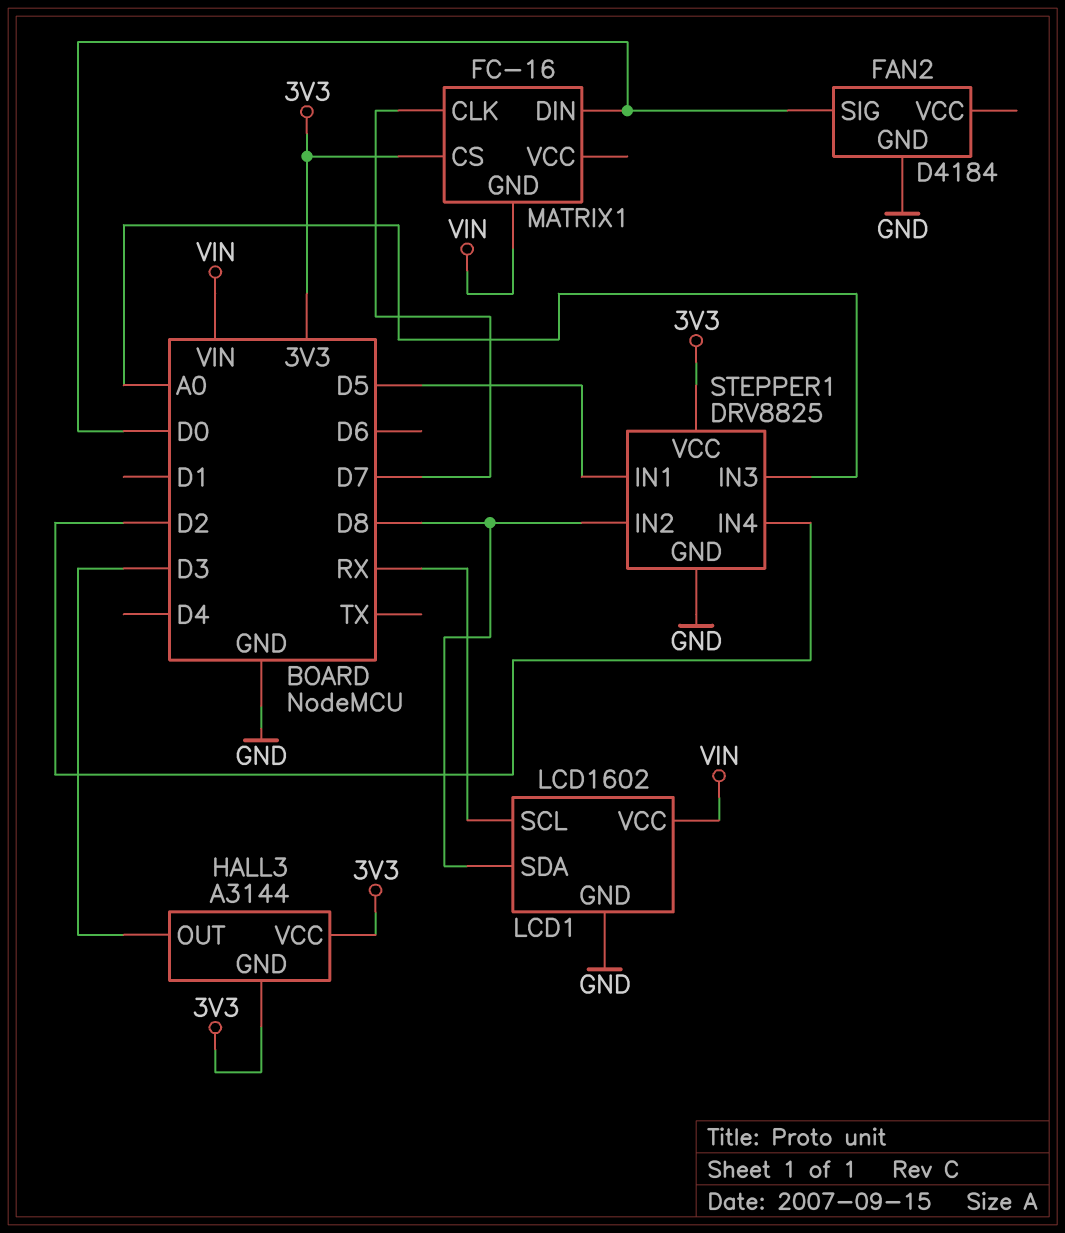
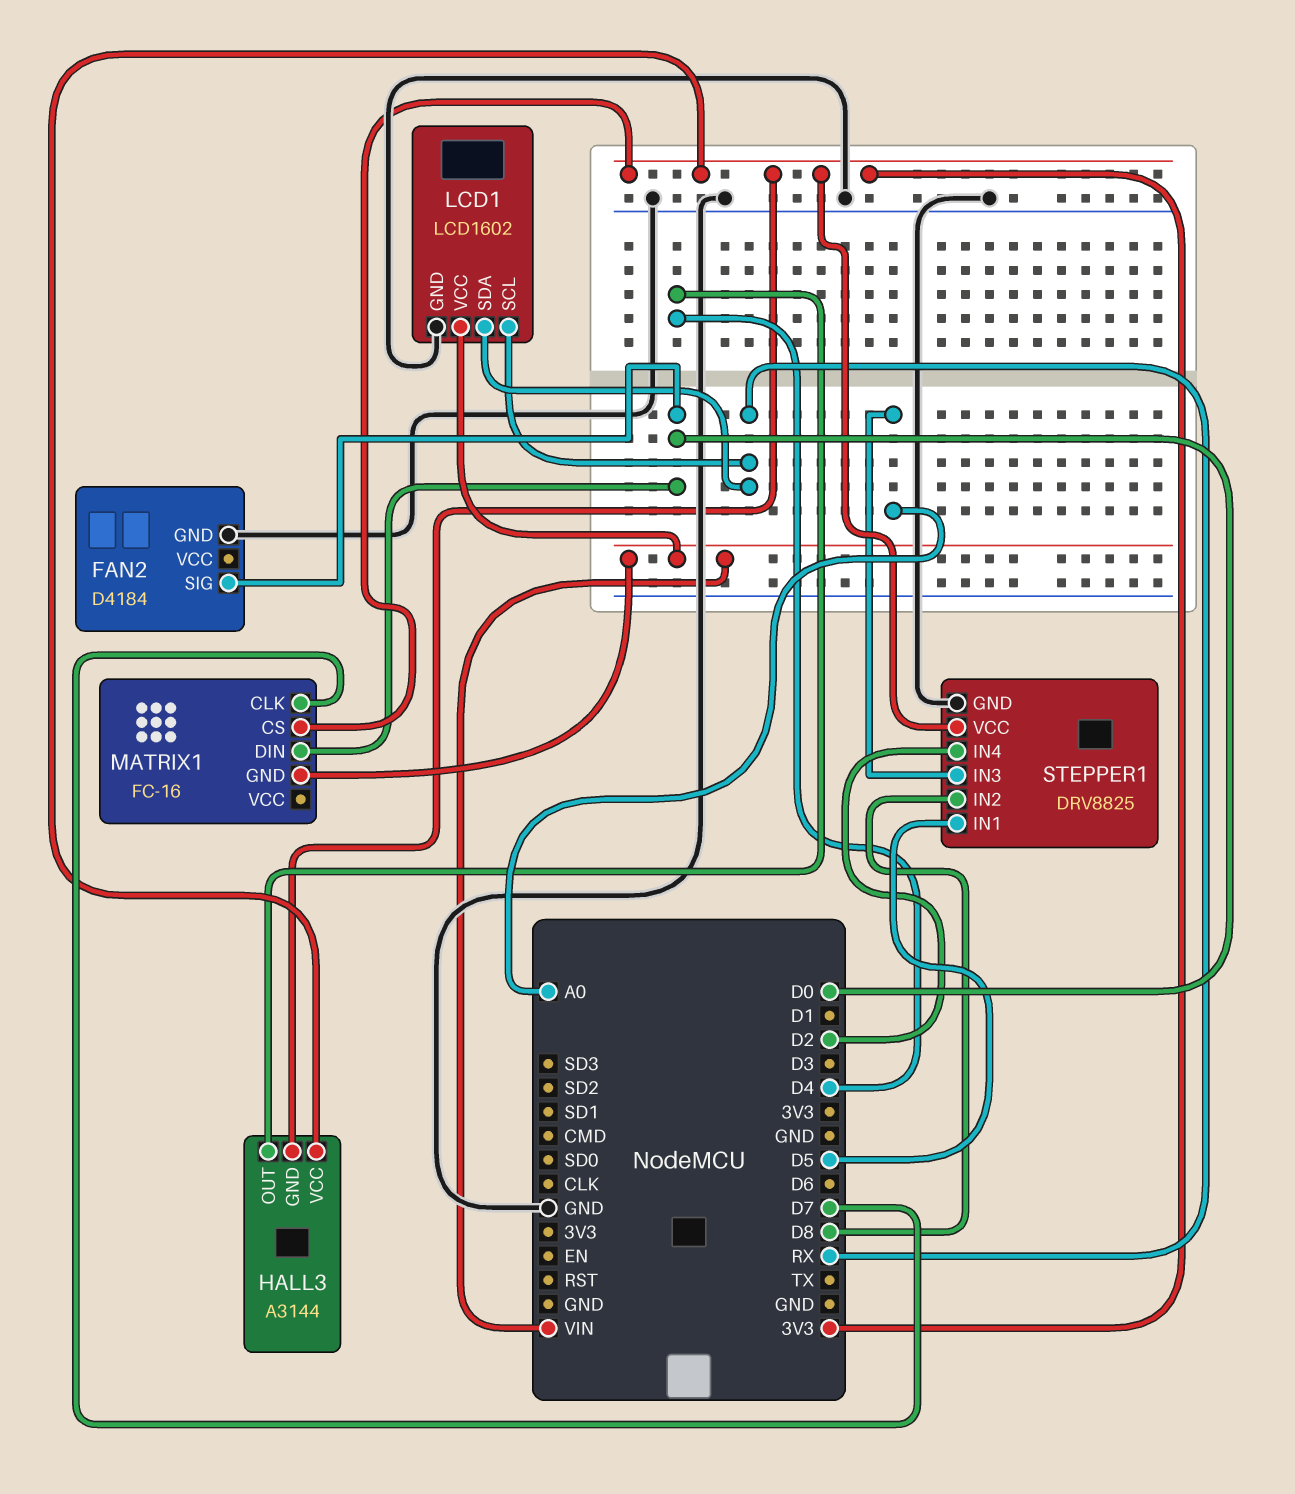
HALL3 pin OUT: D3 -> D4
LCD1 pin SDA: D8 -> RX

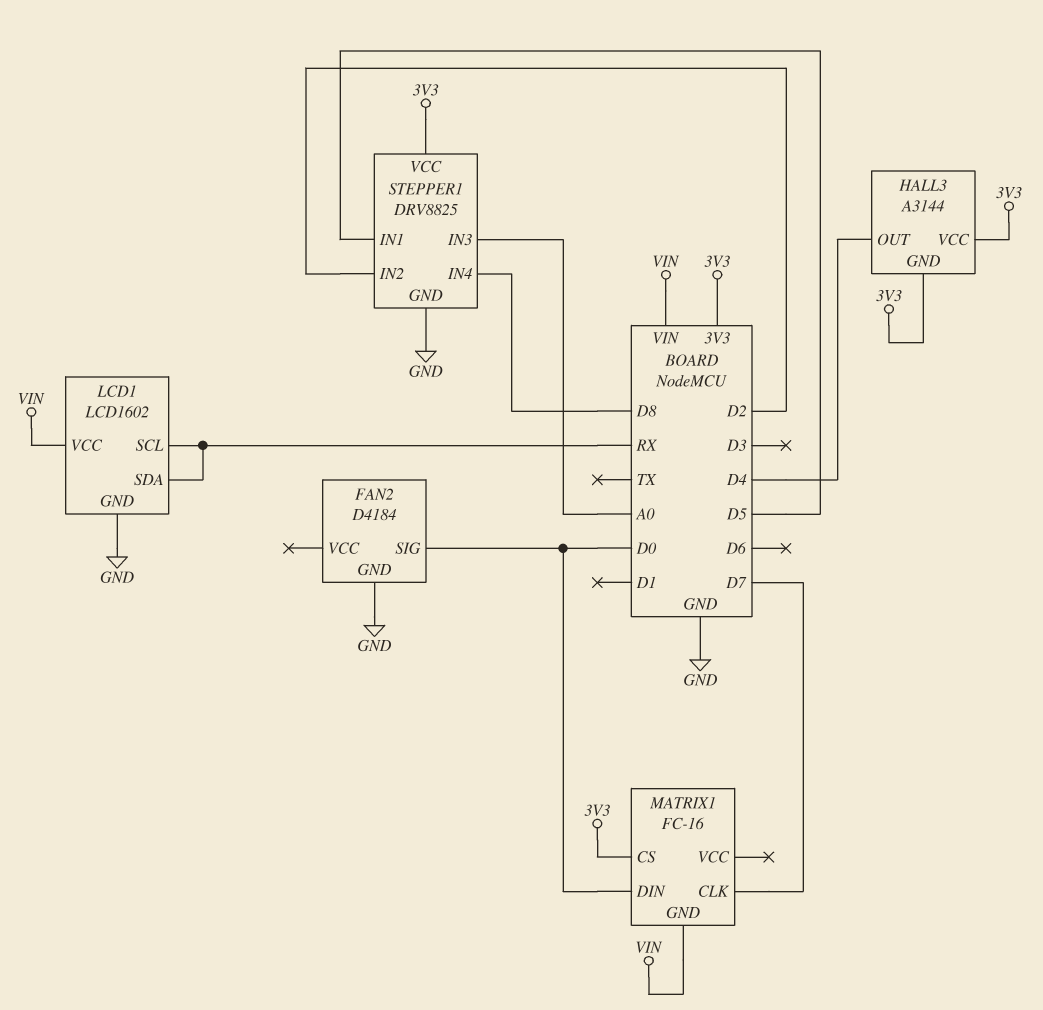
STEPPER1 pin IN2: D8 -> D2
STEPPER1 pin IN4: D2 -> D8

